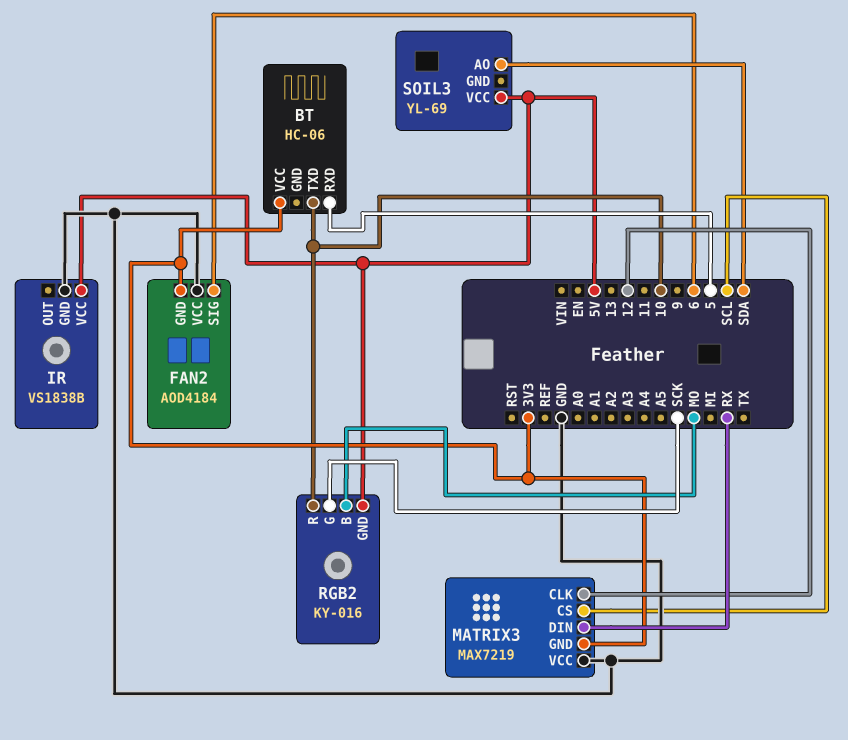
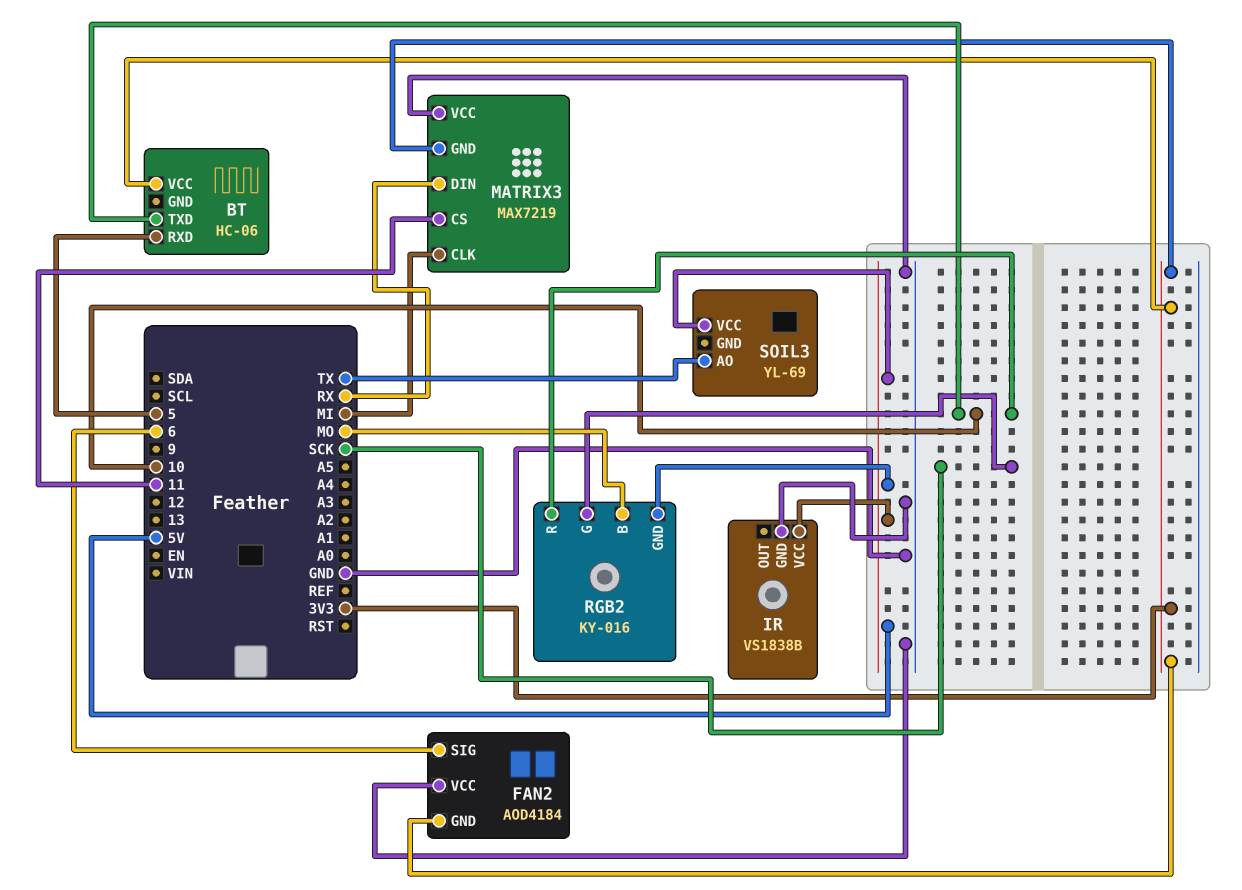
MATRIX3 pin CLK: 12 -> MI
MATRIX3 pin CS: SCL -> 11
SOIL3 pin AO: SDA -> TX

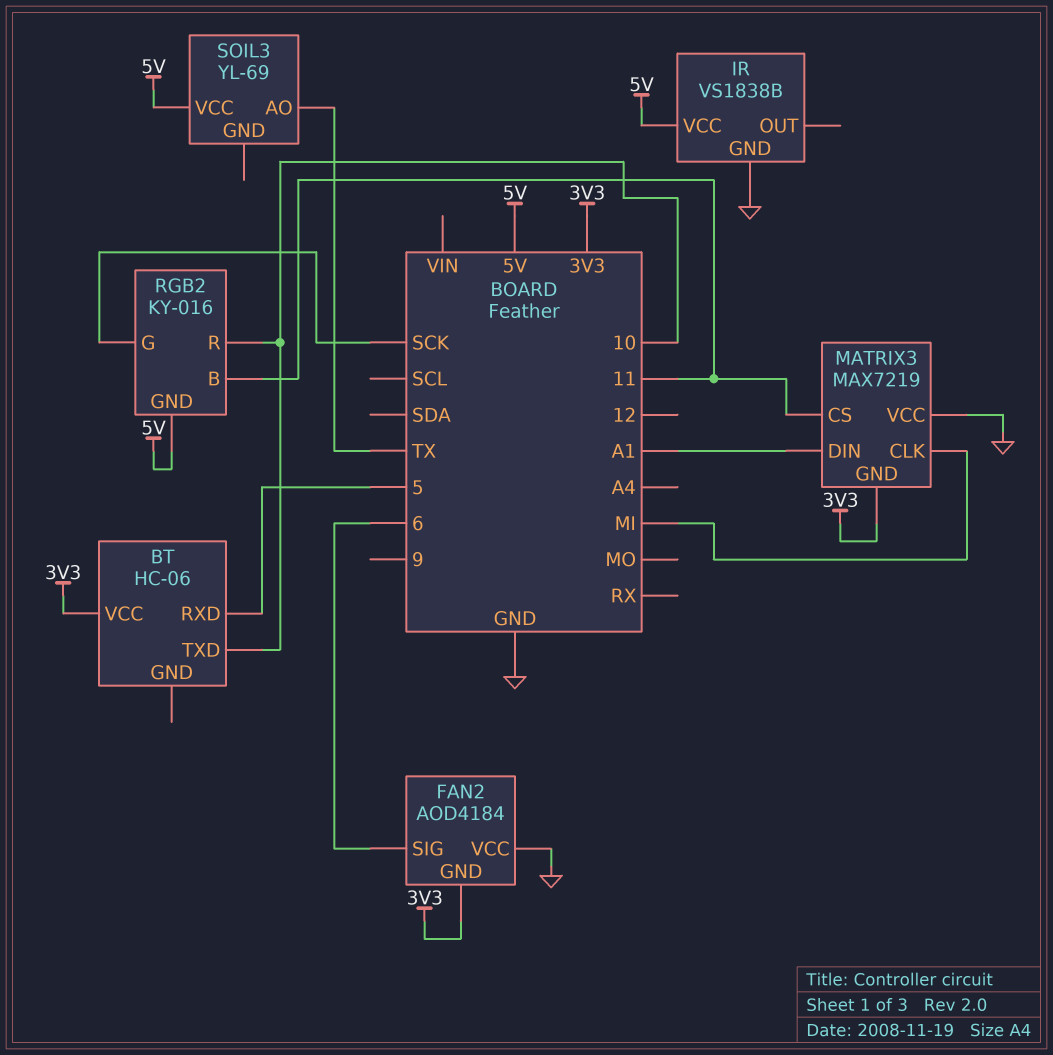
MATRIX3 pin DIN: RX -> A1
RGB2 pin B: MO -> 11

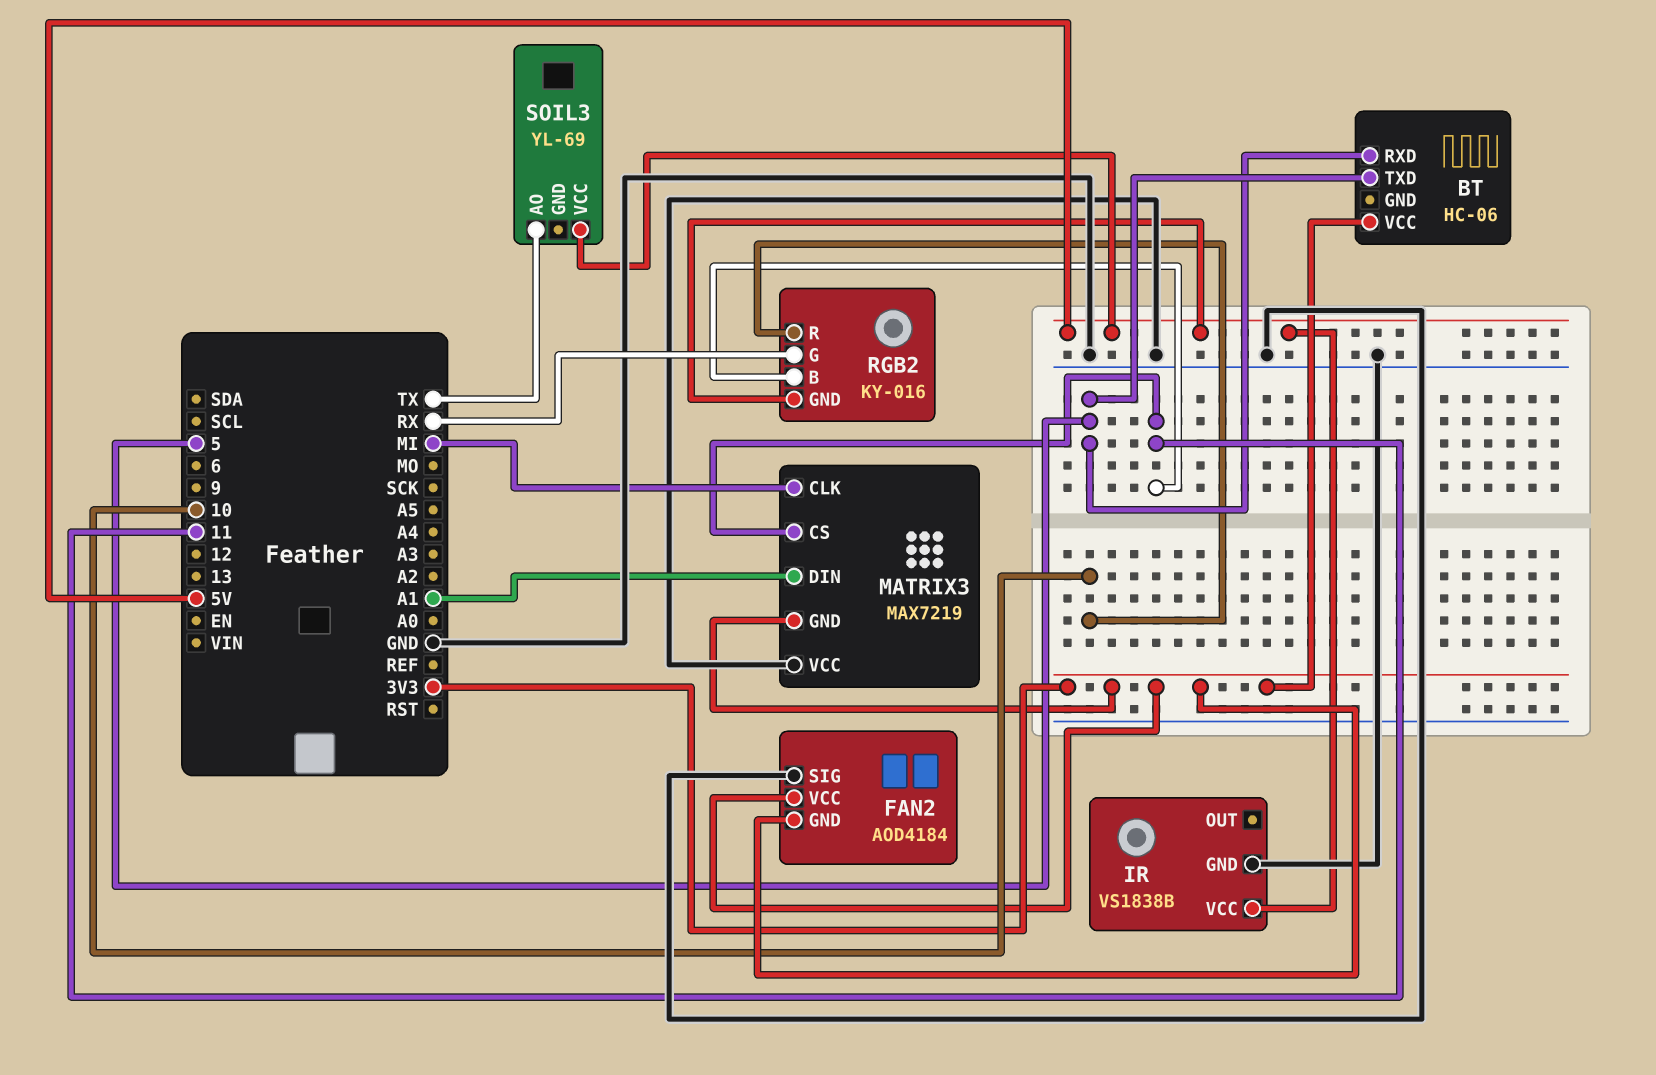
BT pin TXD: 10 -> 5
FAN2 pin SIG: 6 -> GND
FAN2 pin VCC: GND -> 3V3
RGB2 pin G: SCK -> RX

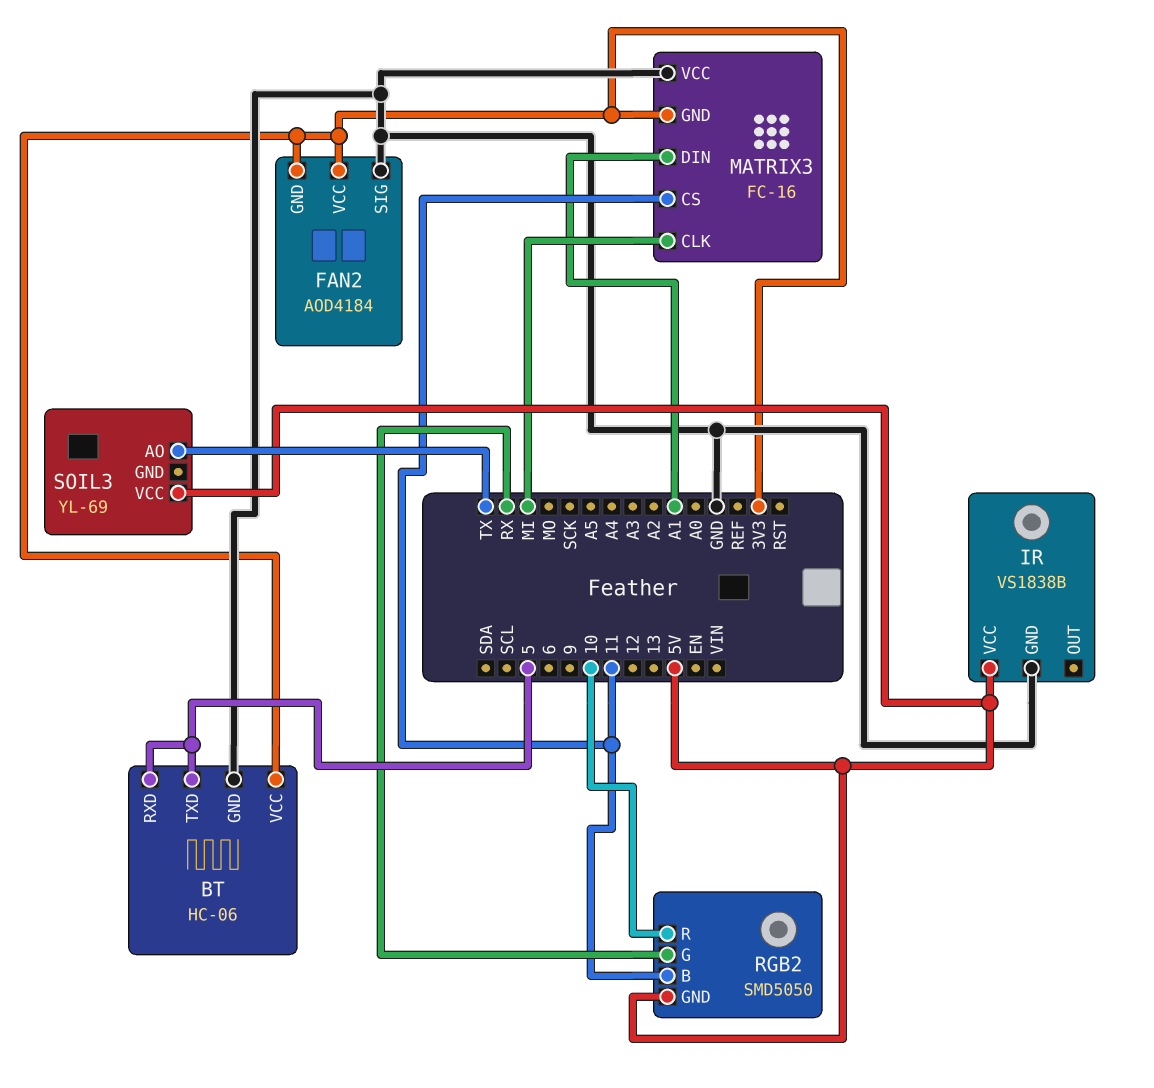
BT pin GND: none -> GND
MATRIX3: MAX7219 -> FC-16
RGB2: KY-016 -> SMD5050

